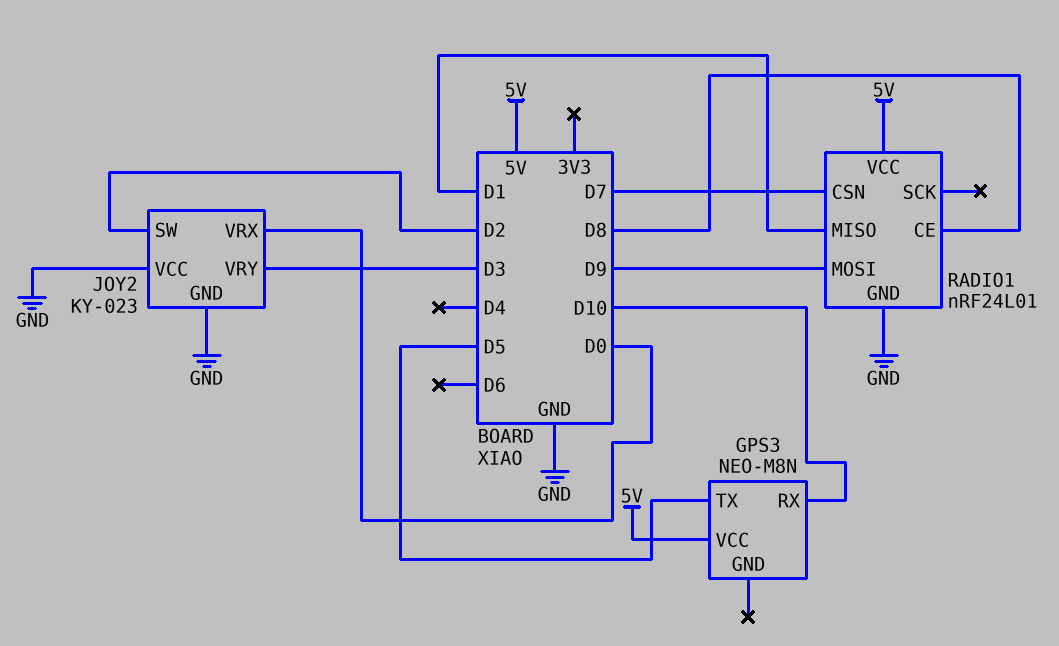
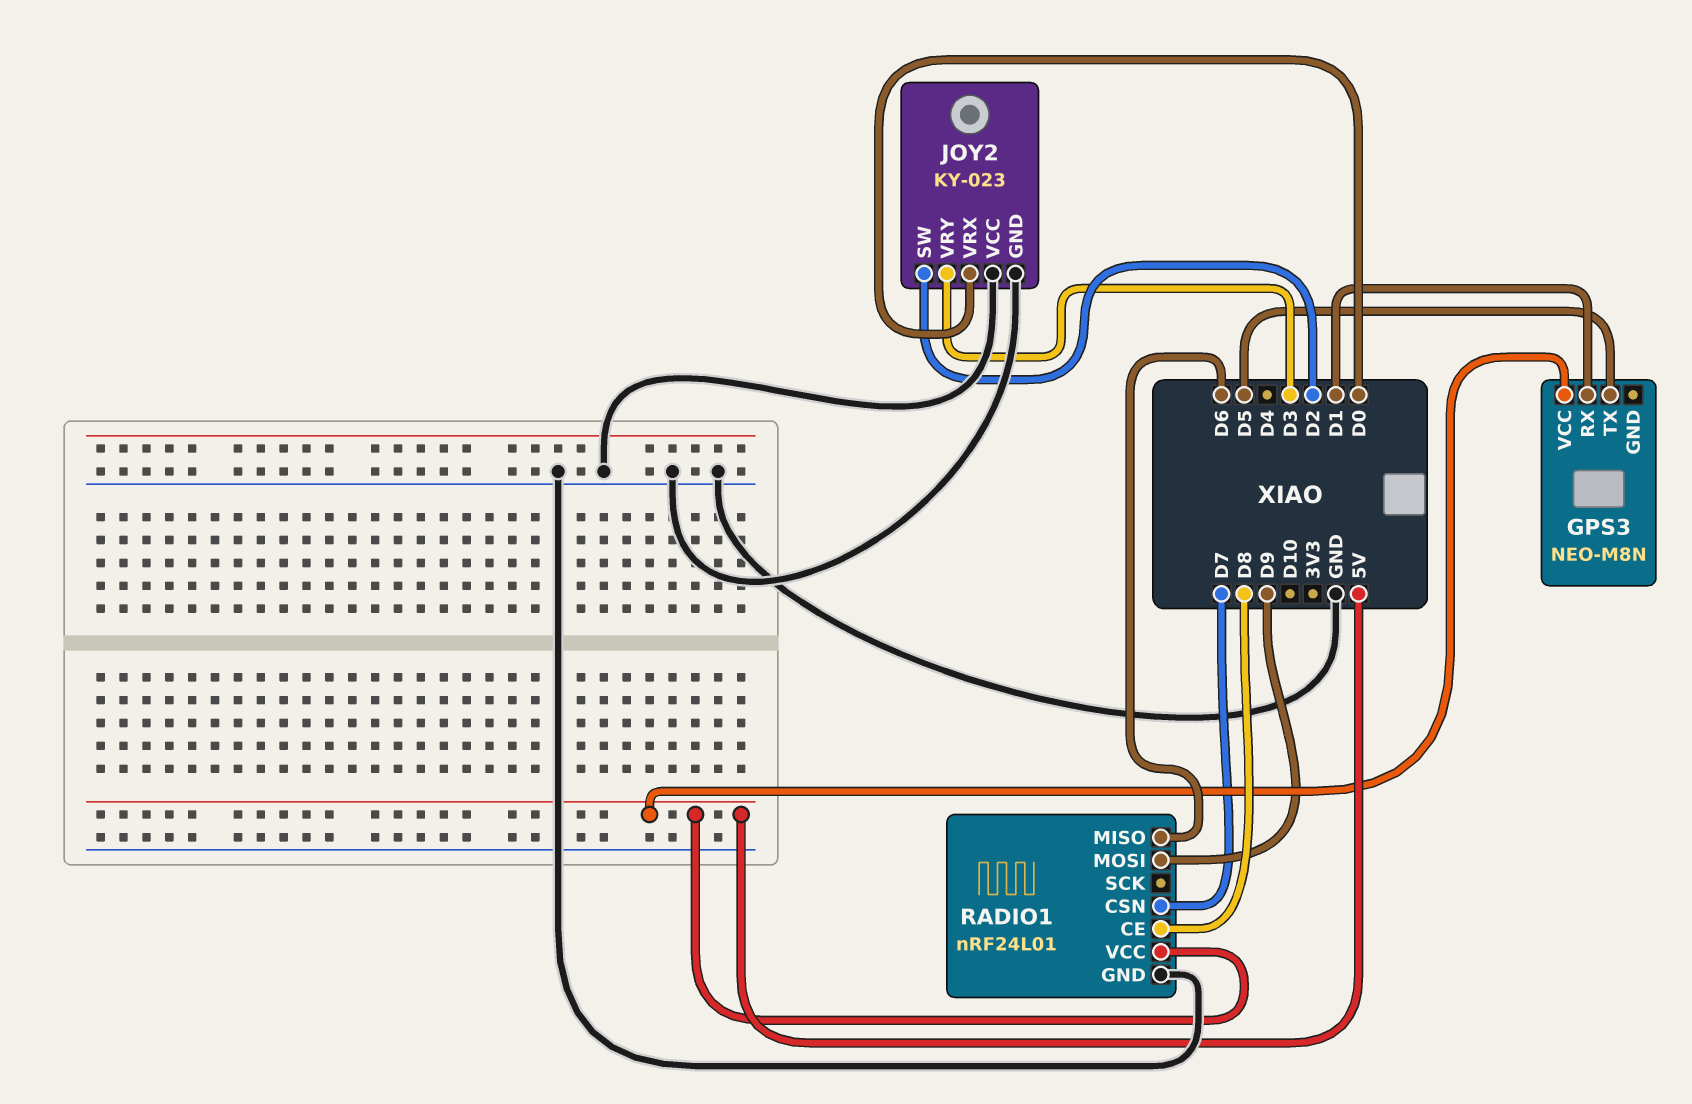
GPS3 pin RX: D10 -> D1
RADIO1 pin MISO: D1 -> D6

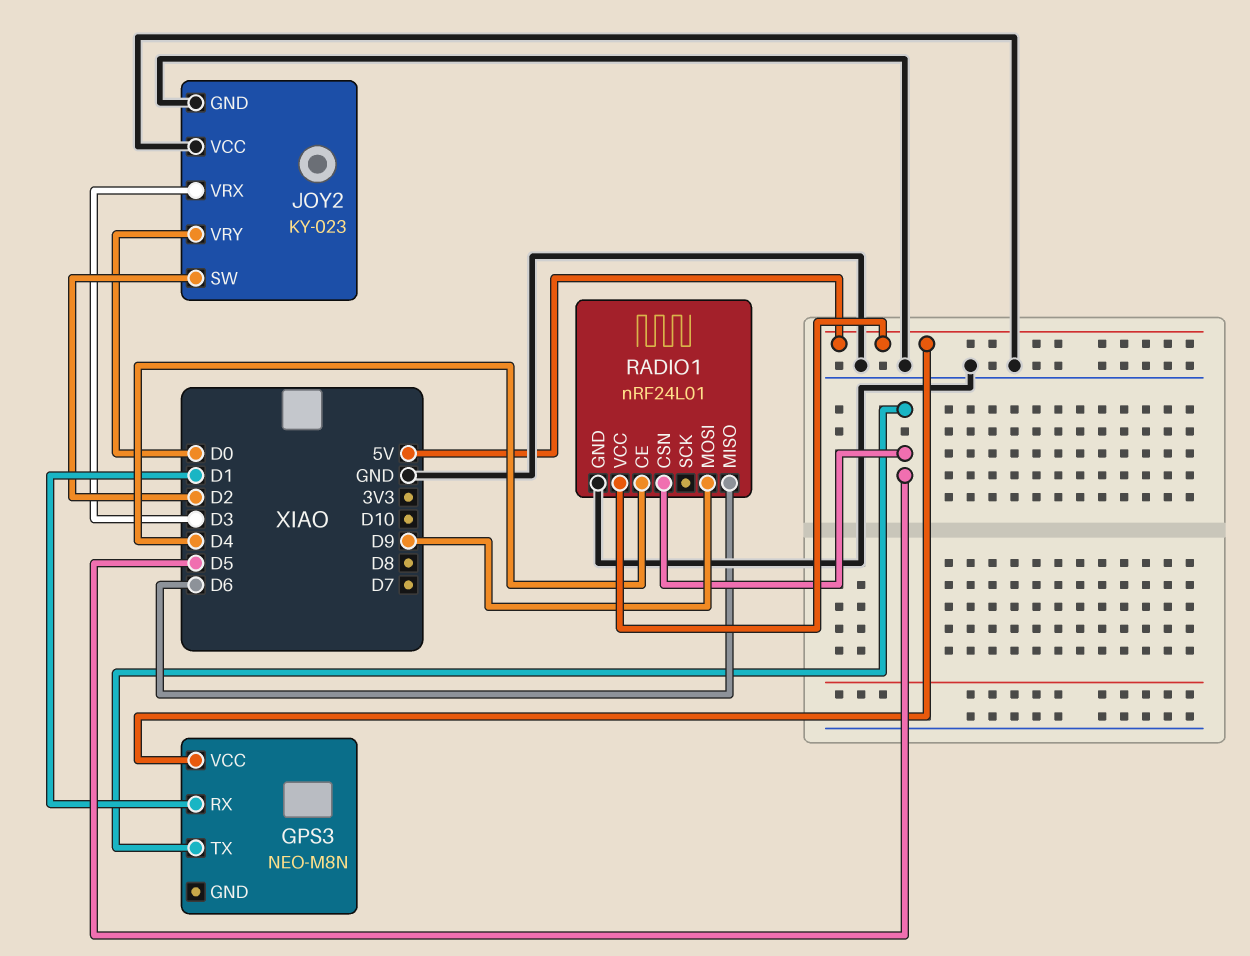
JOY2 pin VRX: D0 -> D3
JOY2 pin VRY: D3 -> D0
RADIO1 pin CE: D8 -> D4
RADIO1 pin CSN: D7 -> D5

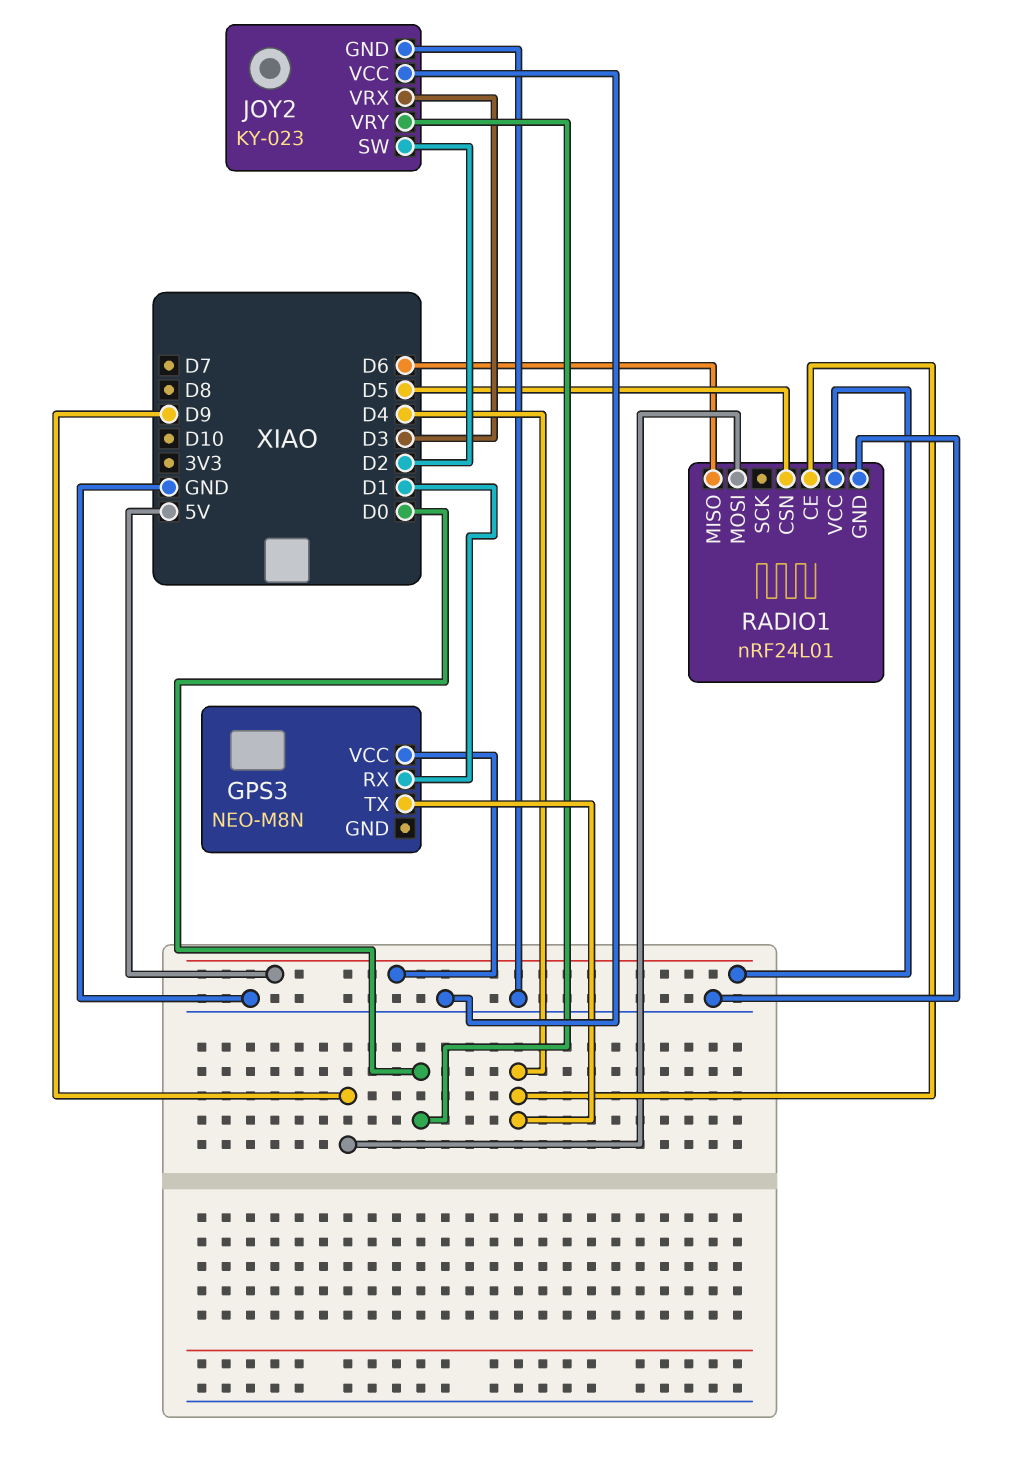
GPS3 pin TX: D5 -> D4

